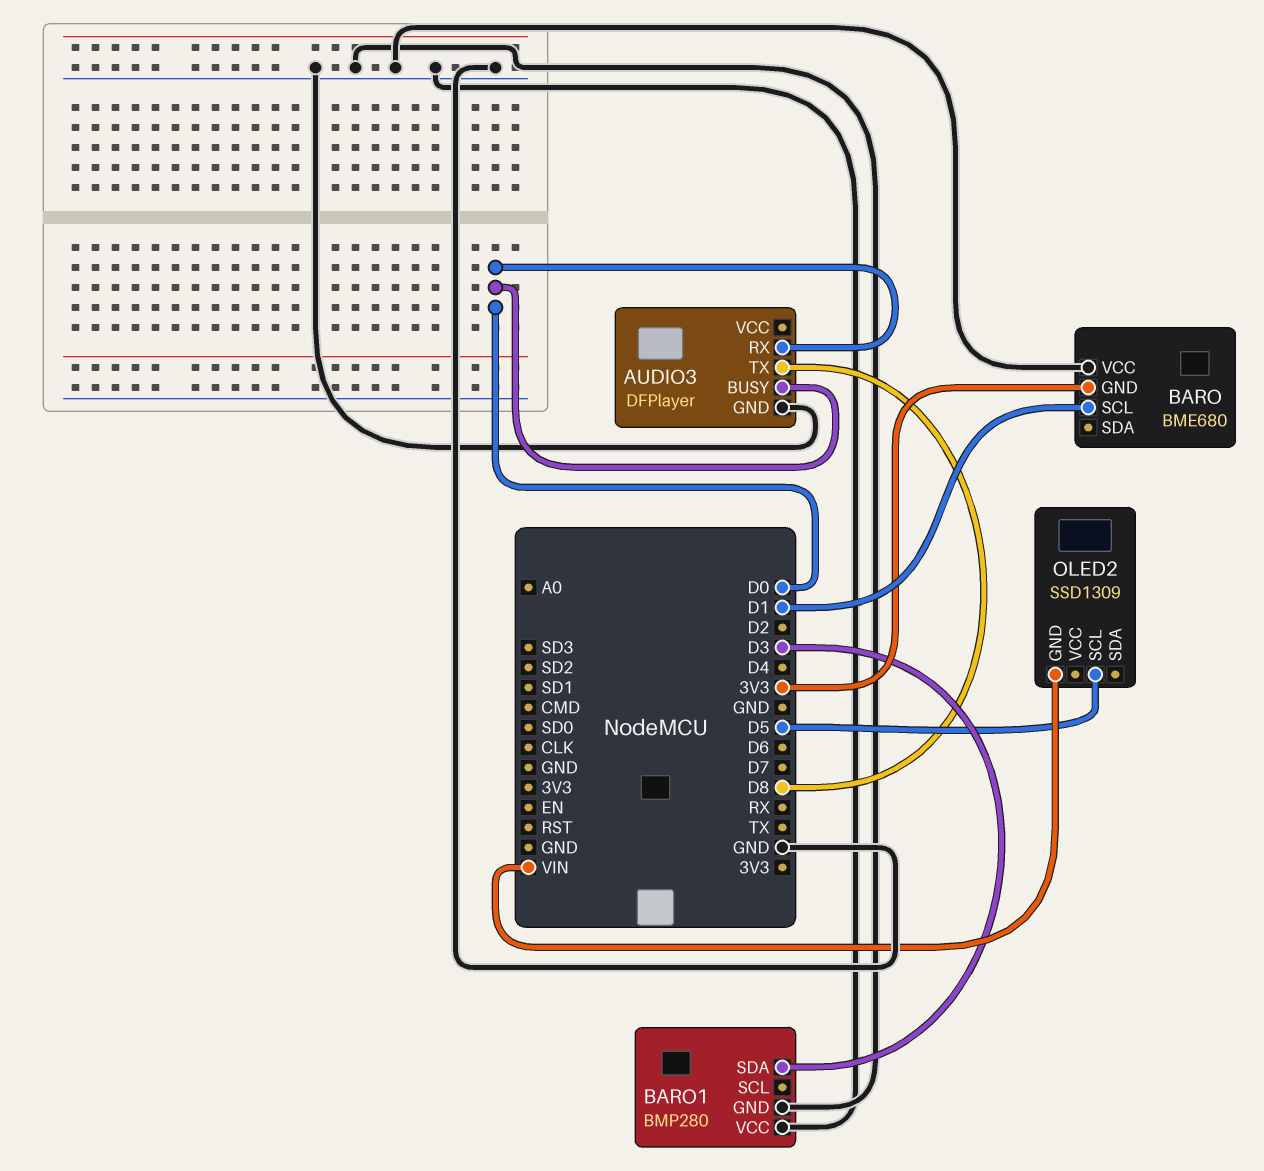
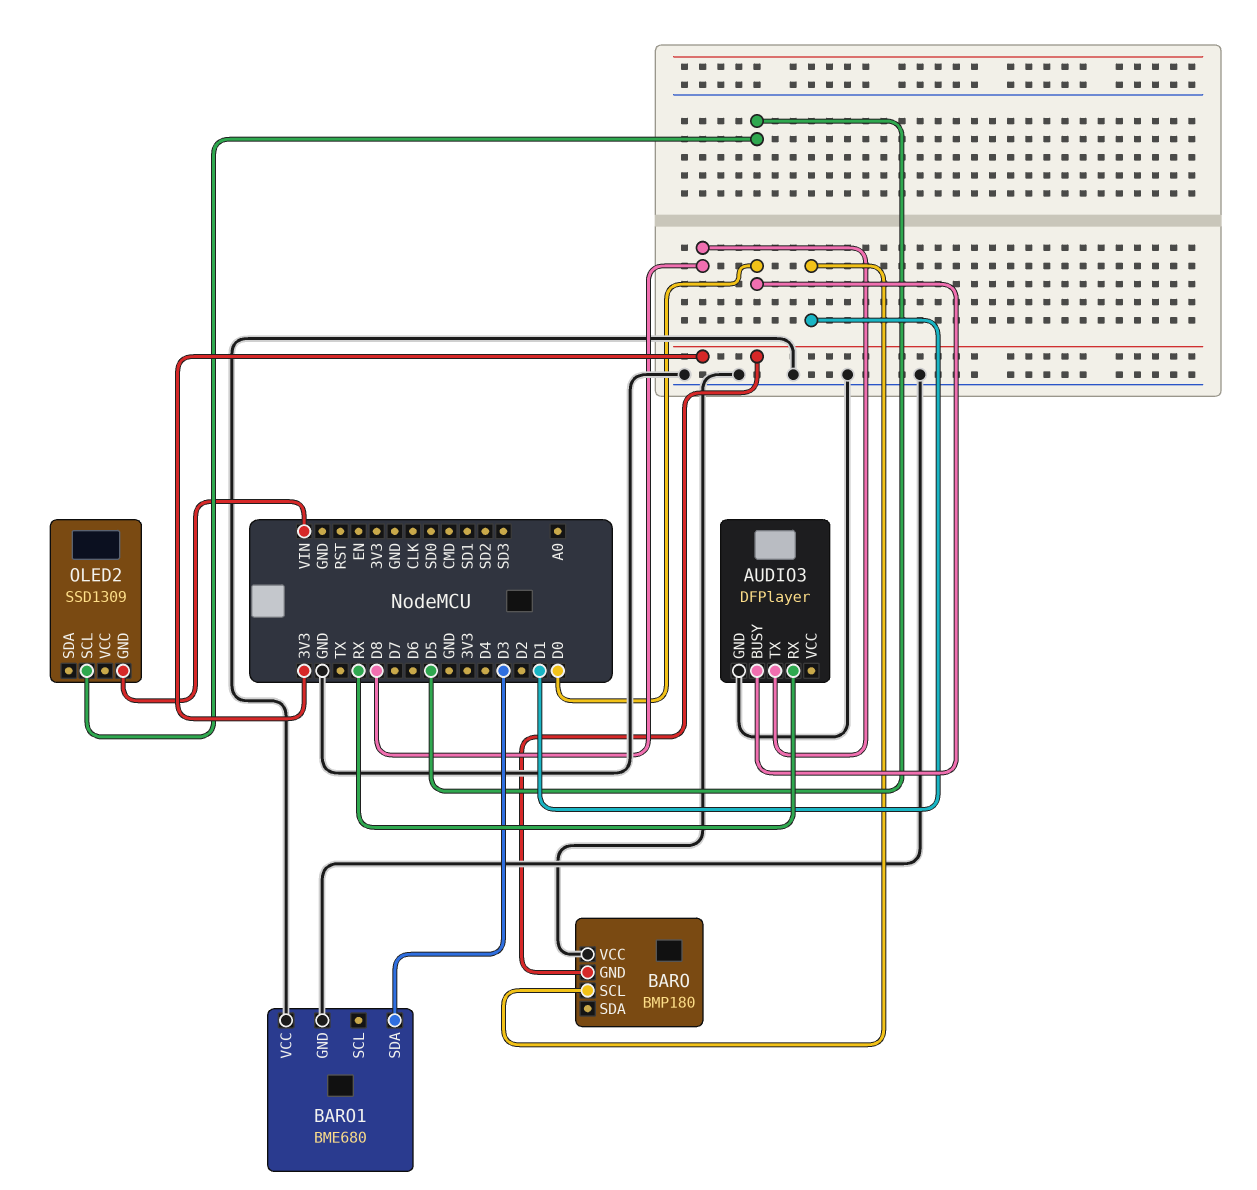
AUDIO3 pin RX: D0 -> RX
BARO: BME680 -> BMP180
BARO1: BMP280 -> BME680

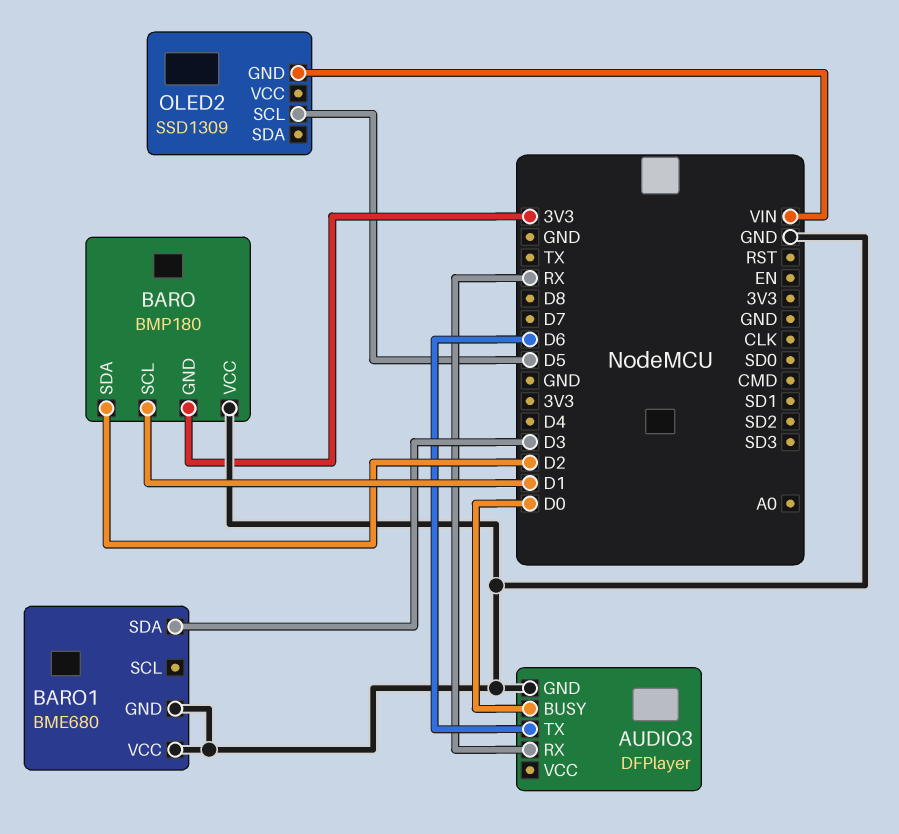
AUDIO3 pin TX: D8 -> D6
BARO pin SDA: none -> D2

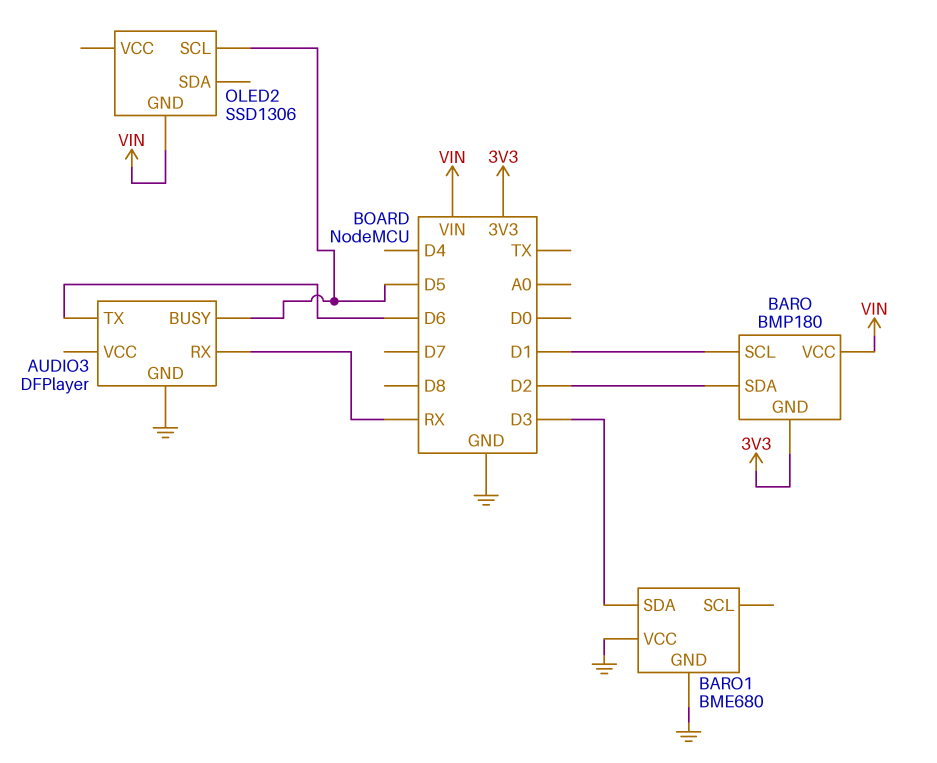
AUDIO3 pin BUSY: D0 -> D5
BARO pin VCC: GND -> VIN
OLED2: SSD1309 -> SSD1306

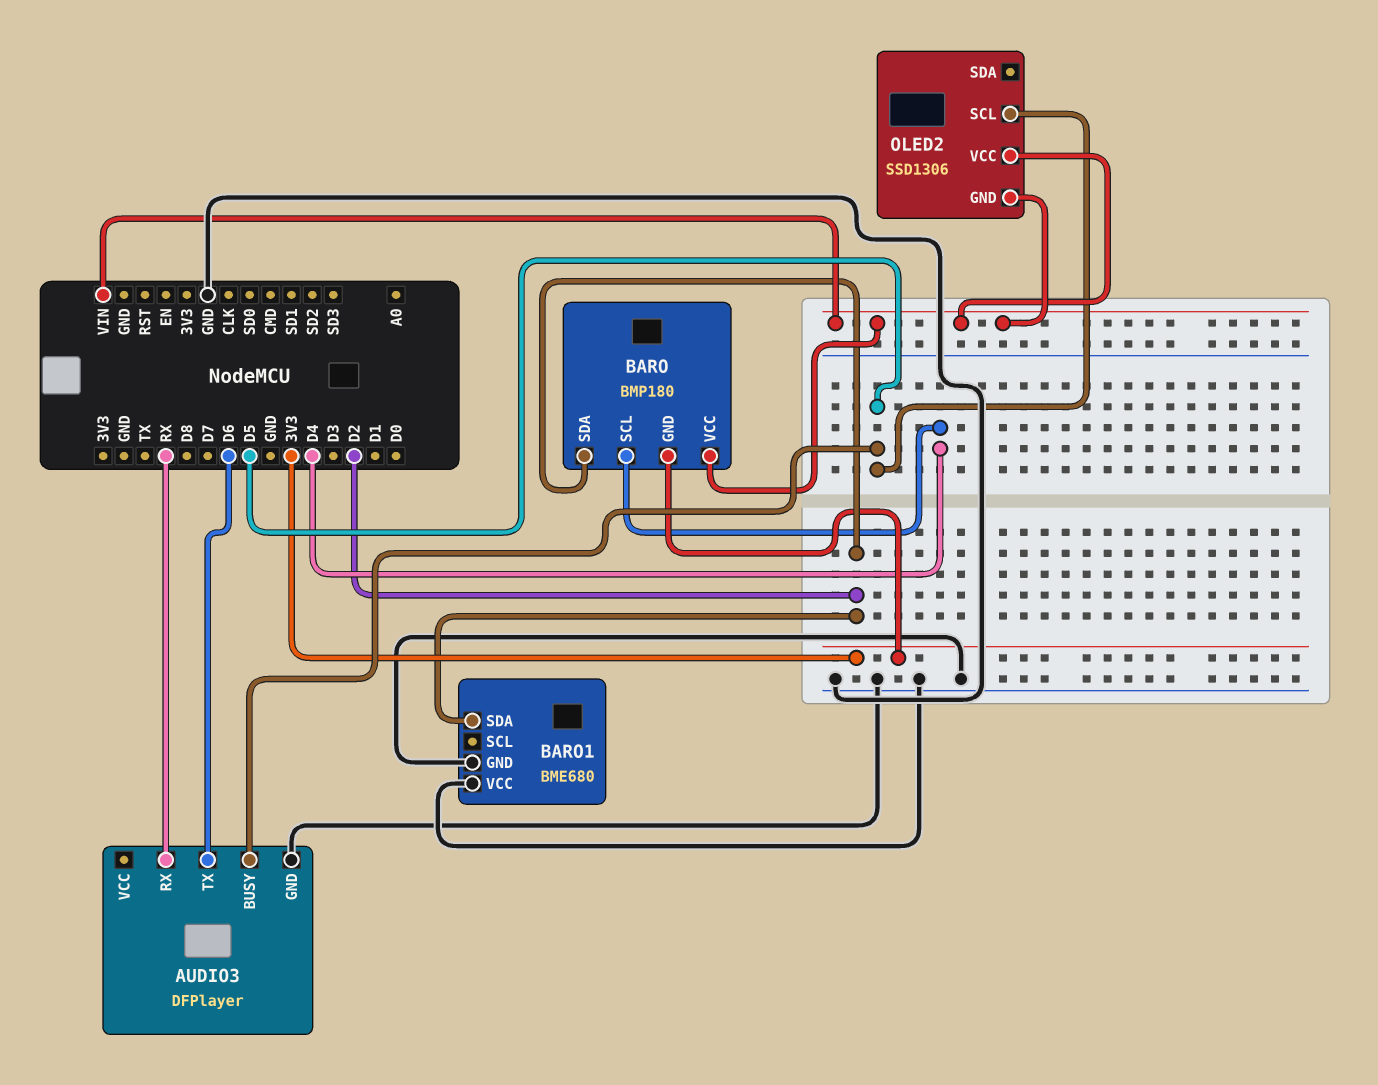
BARO pin SCL: D1 -> D4
BARO1 pin SDA: D3 -> D2
OLED2 pin VCC: none -> VIN

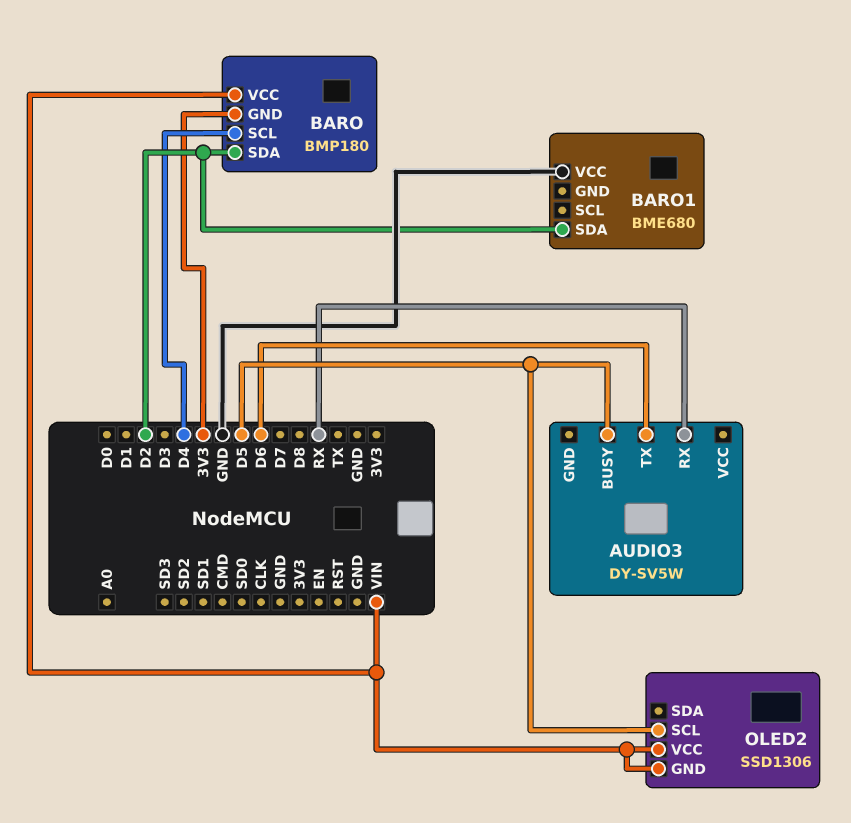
AUDIO3: DFPlayer -> DY-SV5W
AUDIO3 pin GND: GND -> none
BARO1 pin GND: GND -> none

